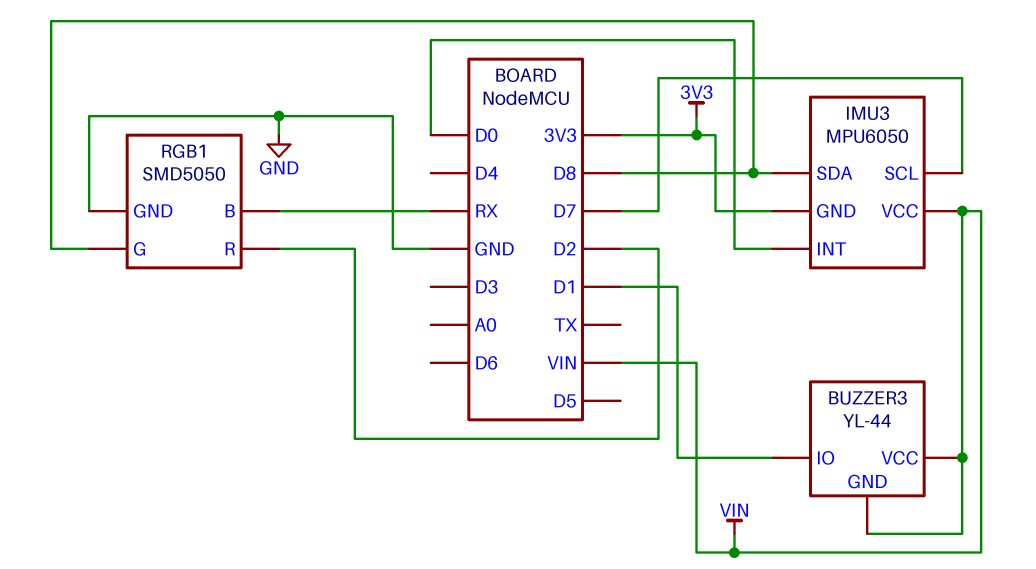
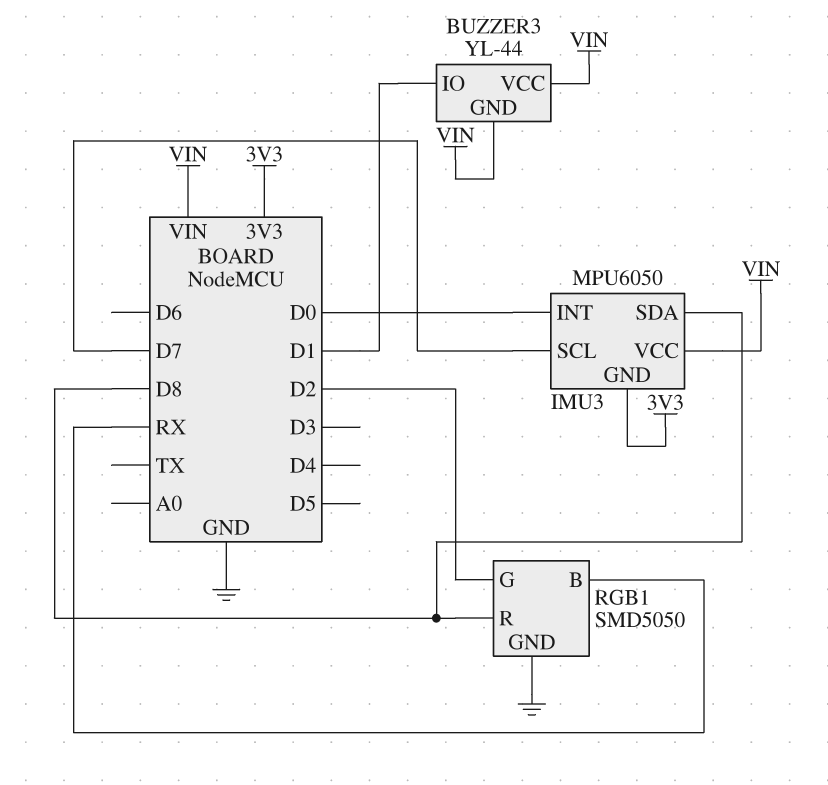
RGB1 pin G: D8 -> D2
RGB1 pin R: D2 -> D8

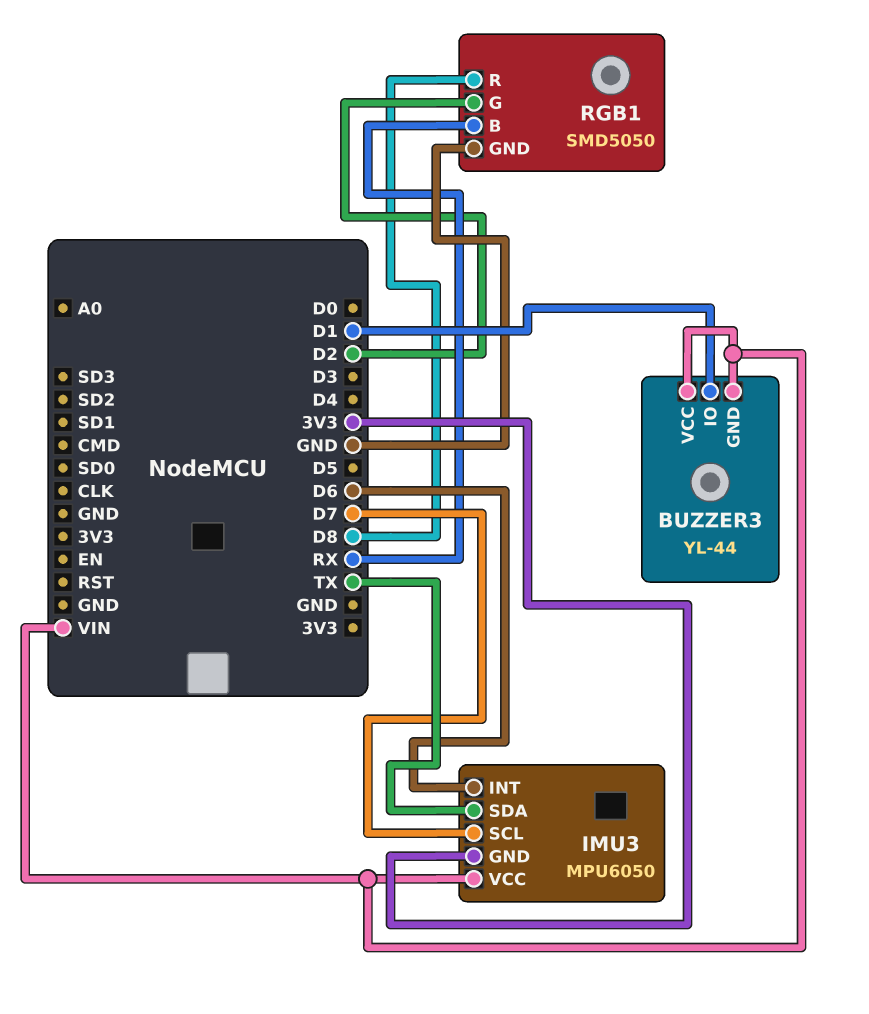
IMU3 pin INT: D0 -> D6
IMU3 pin SDA: D8 -> TX

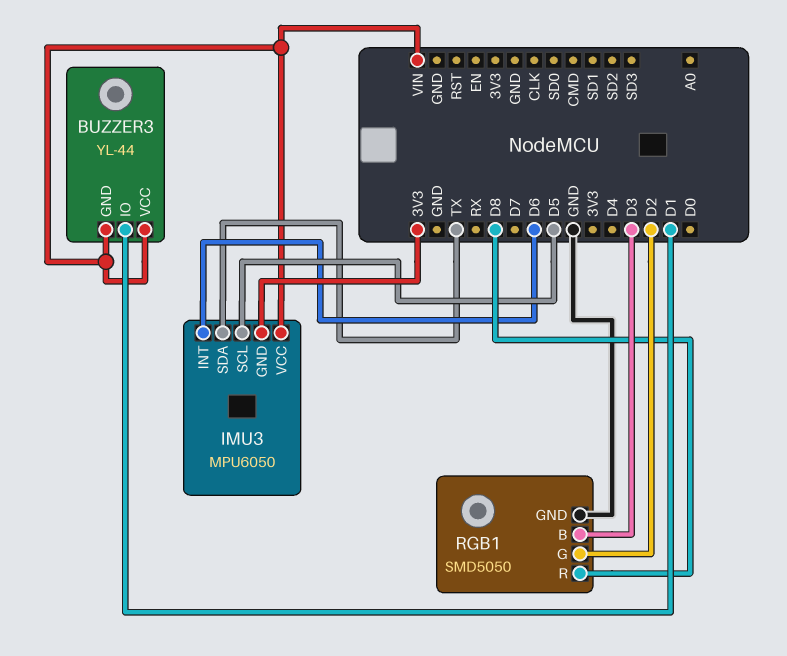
IMU3 pin SCL: D7 -> D5
RGB1 pin B: RX -> D3

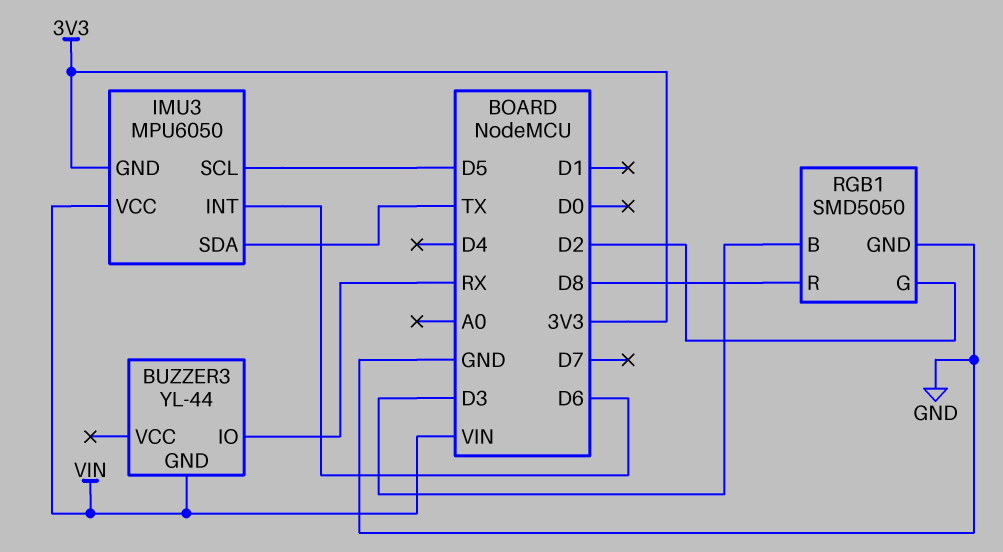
BUZZER3 pin IO: D1 -> RX
BUZZER3 pin VCC: VIN -> none

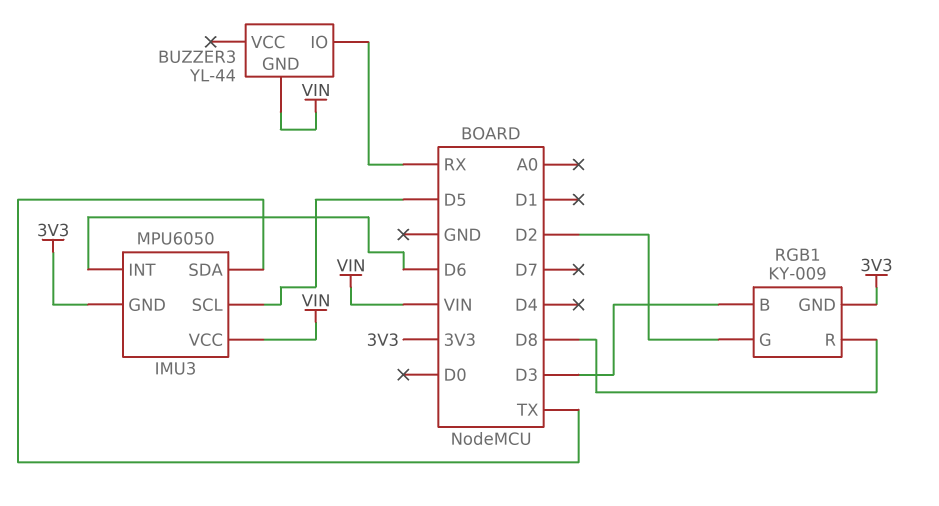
RGB1: SMD5050 -> KY-009
RGB1 pin GND: GND -> 3V3

